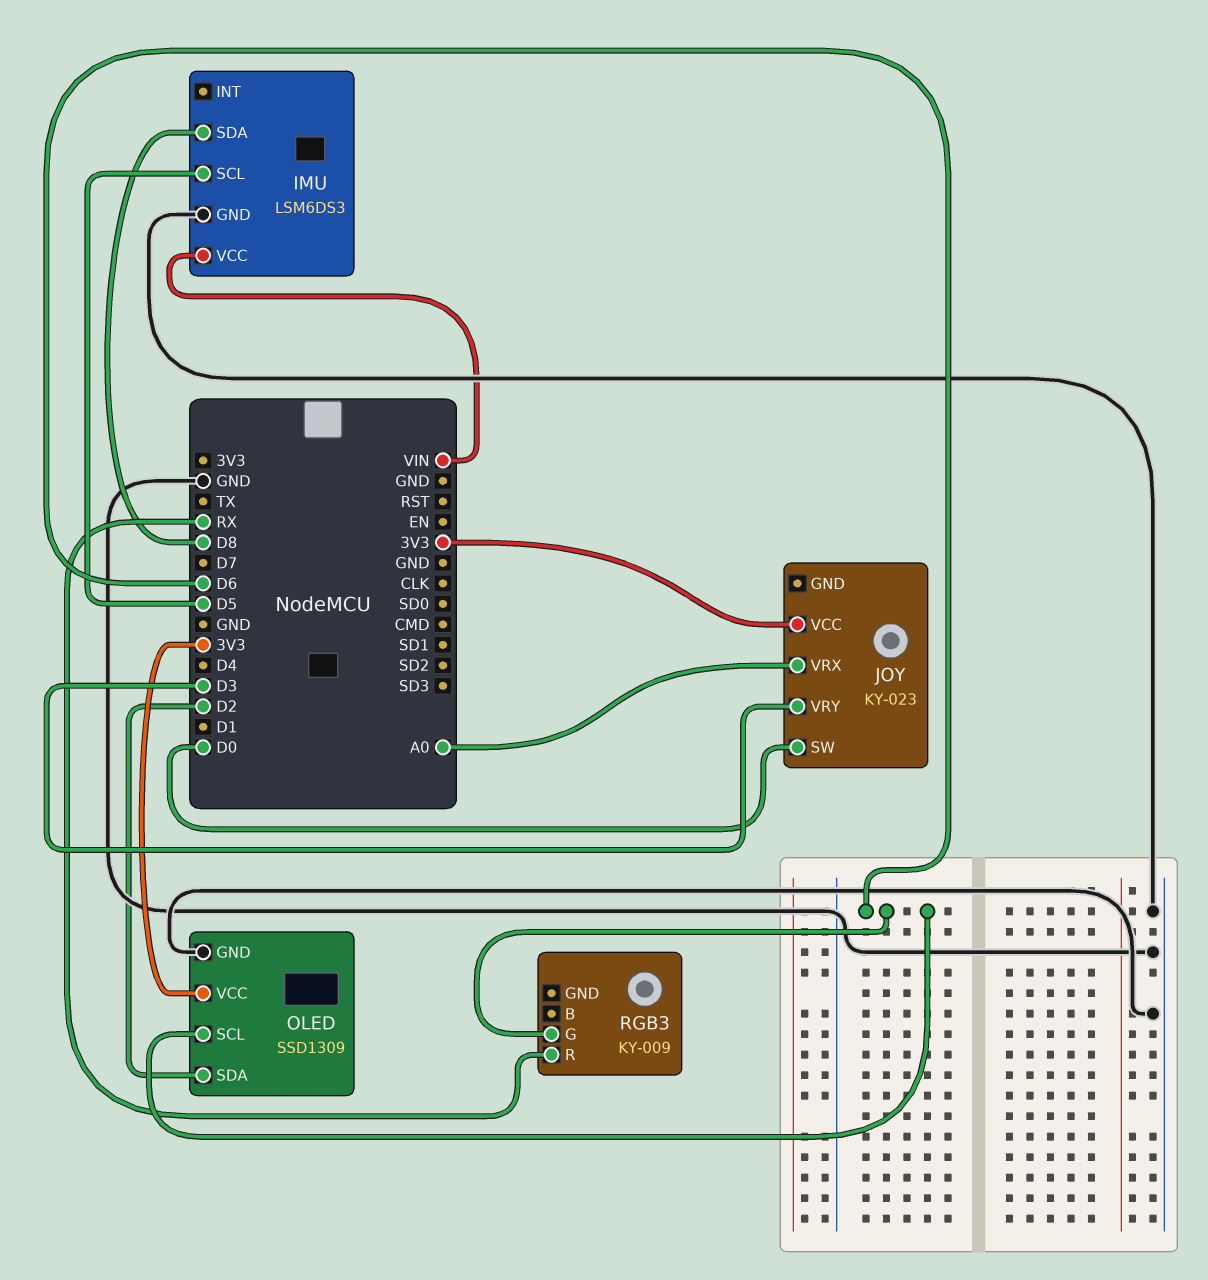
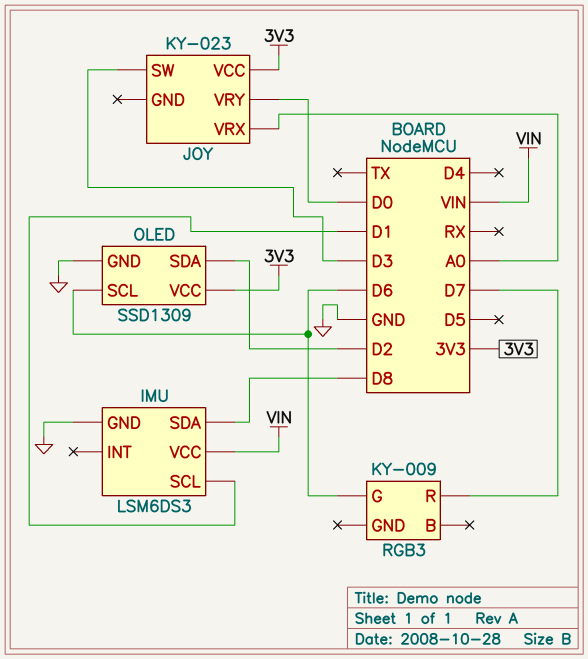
IMU pin SCL: D5 -> D1
JOY pin SW: D0 -> D3
JOY pin VRY: D3 -> D0
RGB3 pin R: RX -> D7

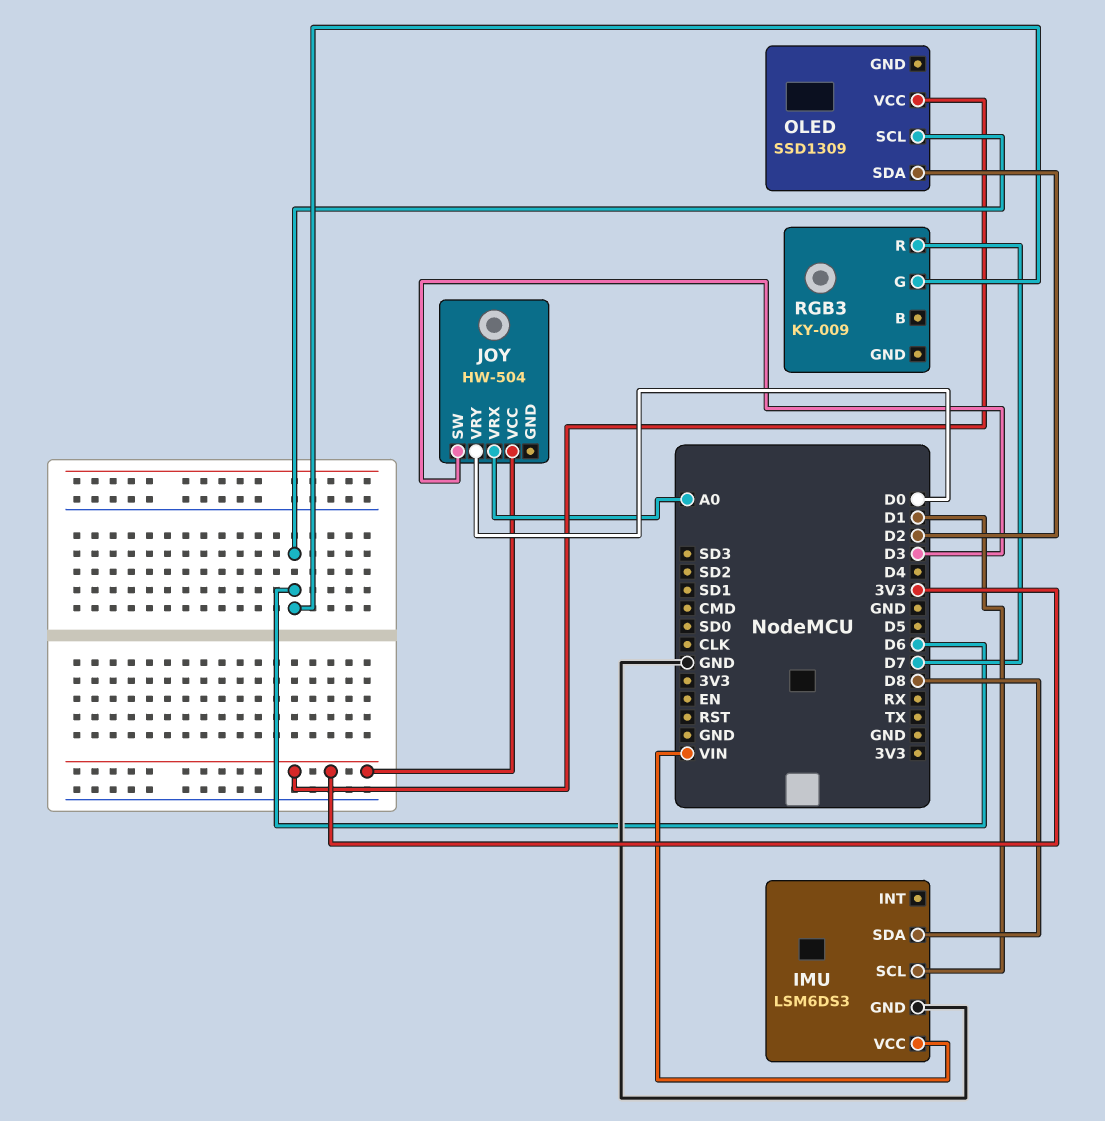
JOY: KY-023 -> HW-504
OLED pin GND: GND -> none

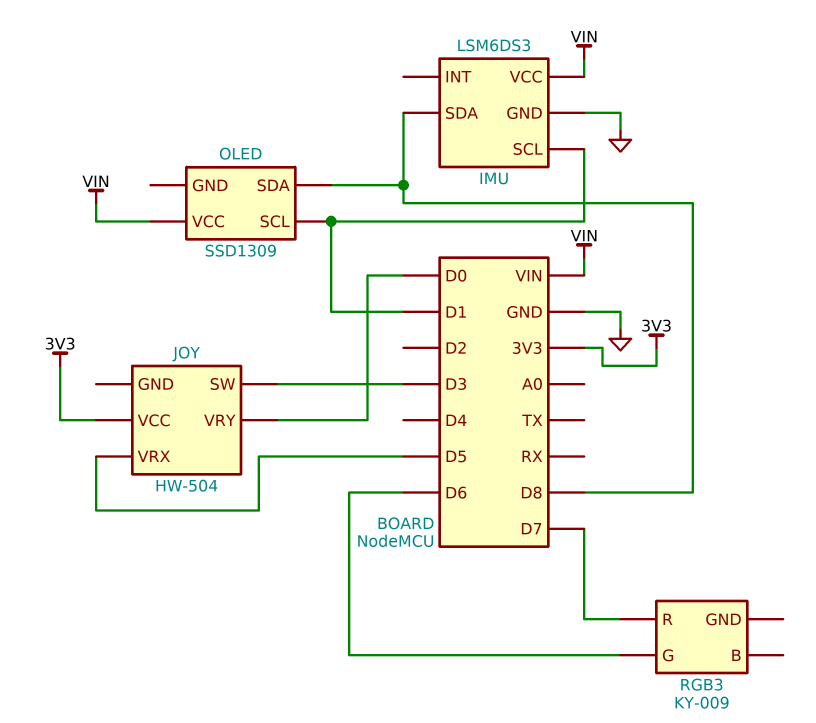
JOY pin VRX: A0 -> D5
OLED pin SCL: D6 -> D1
OLED pin SDA: D2 -> D8
OLED pin VCC: 3V3 -> VIN

